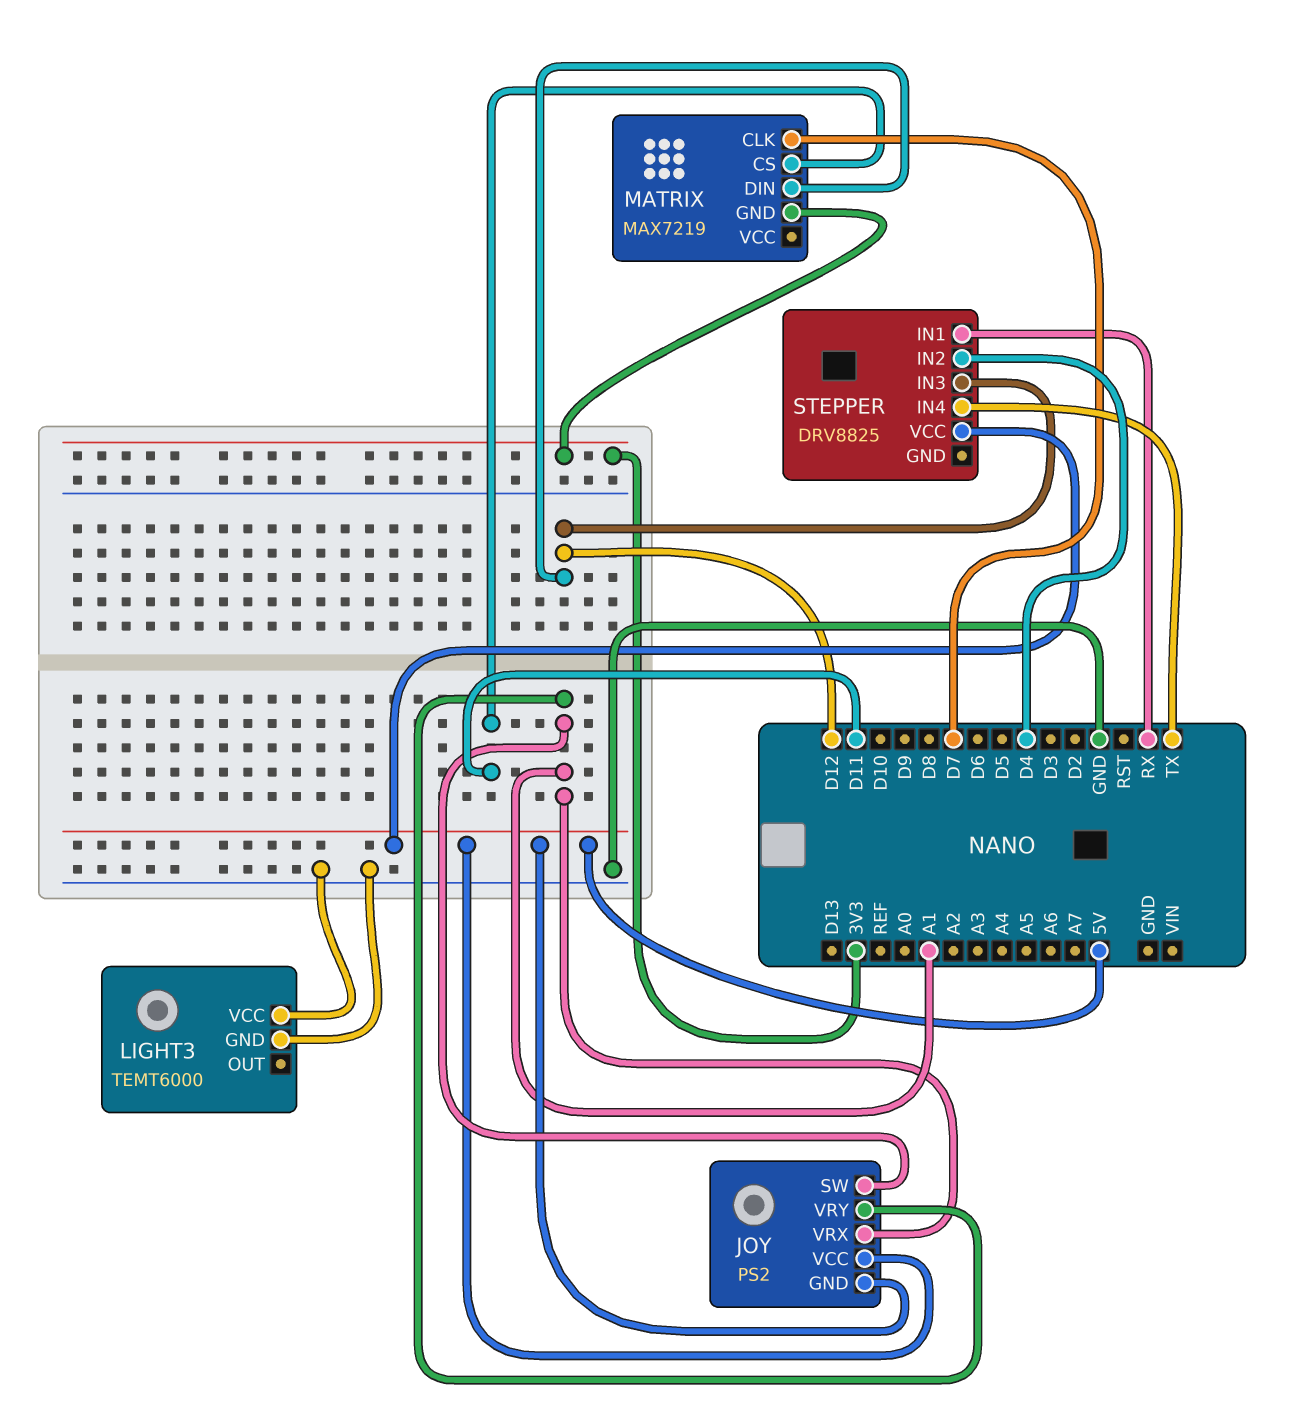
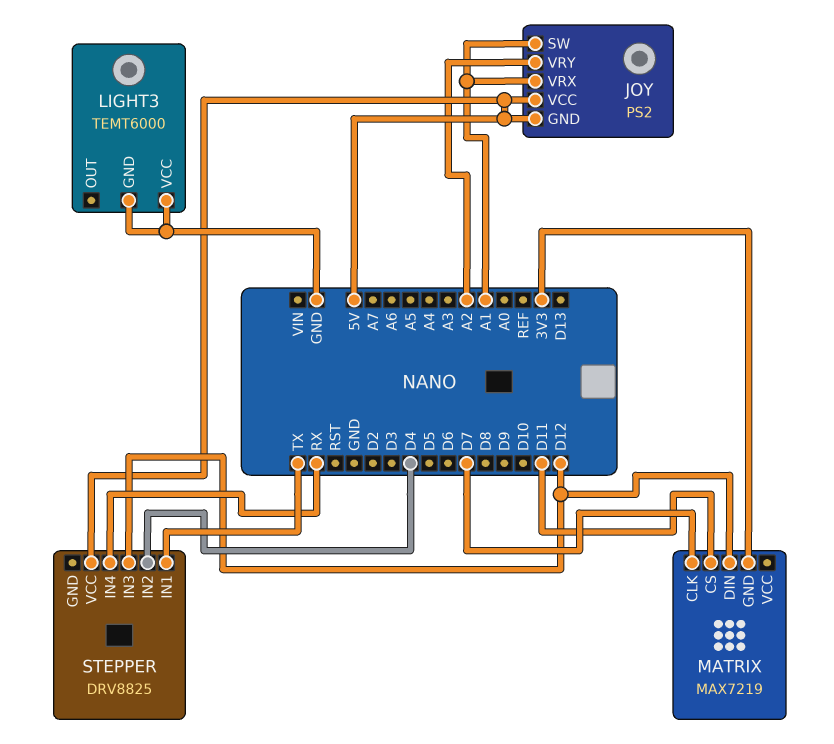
JOY pin VRY: A1 -> A2
STEPPER pin IN1: RX -> TX
STEPPER pin IN4: TX -> RX

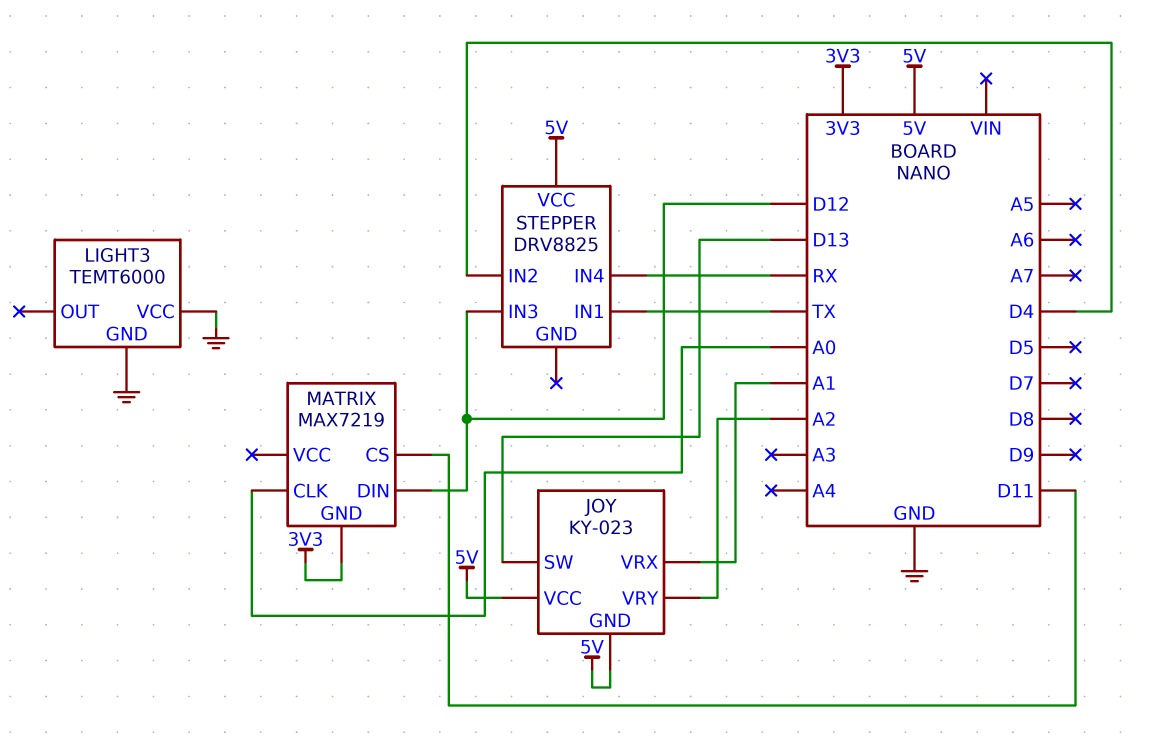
JOY: PS2 -> KY-023
JOY pin SW: A1 -> D13
MATRIX pin CLK: D7 -> A0

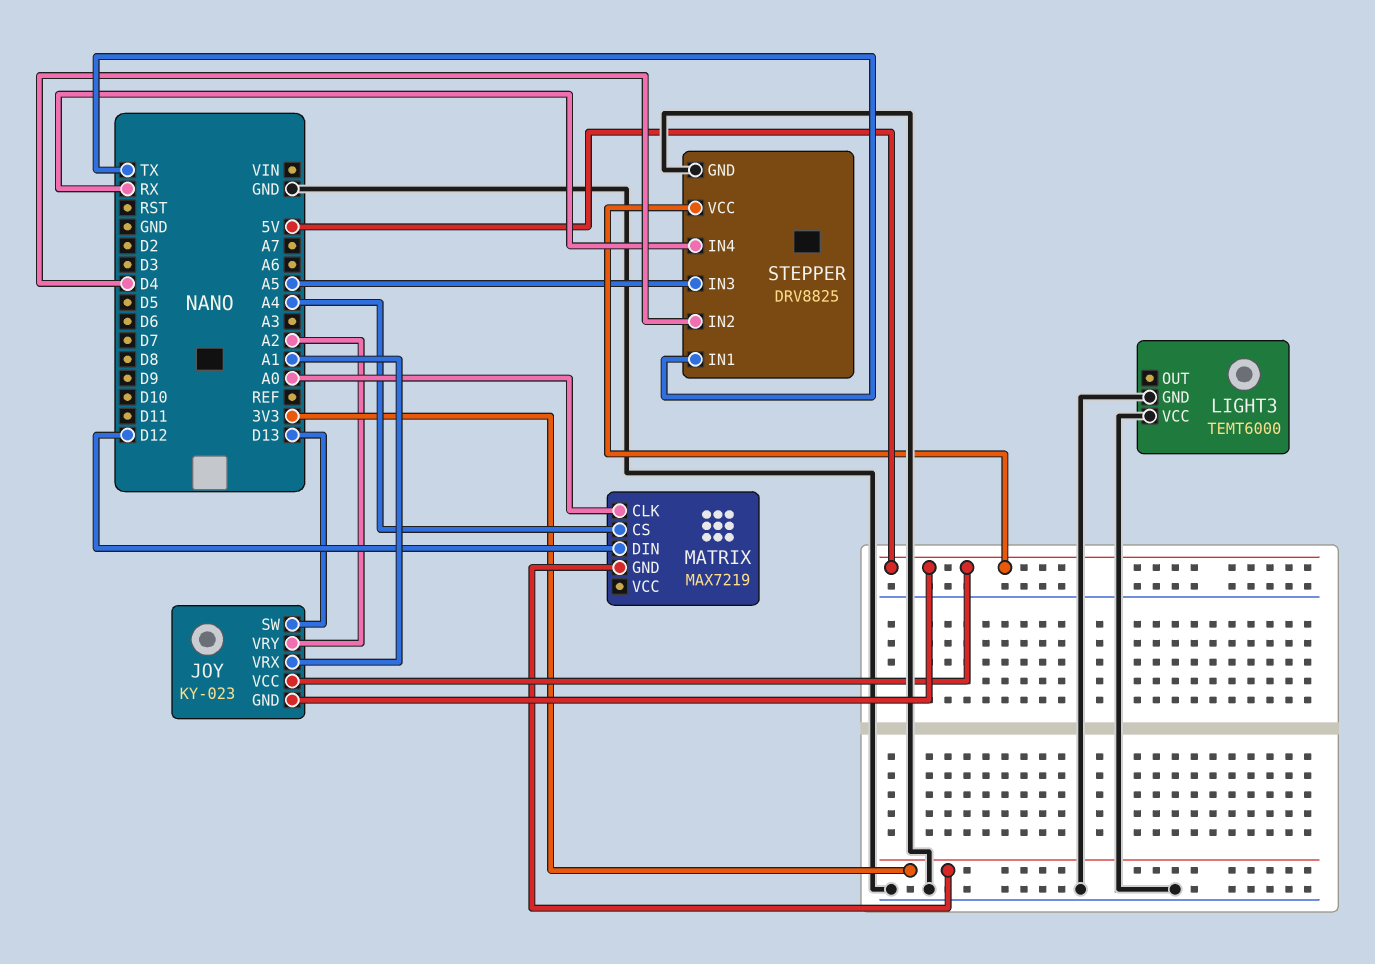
MATRIX pin CS: D11 -> A4
STEPPER pin GND: none -> GND
STEPPER pin IN3: D12 -> A5

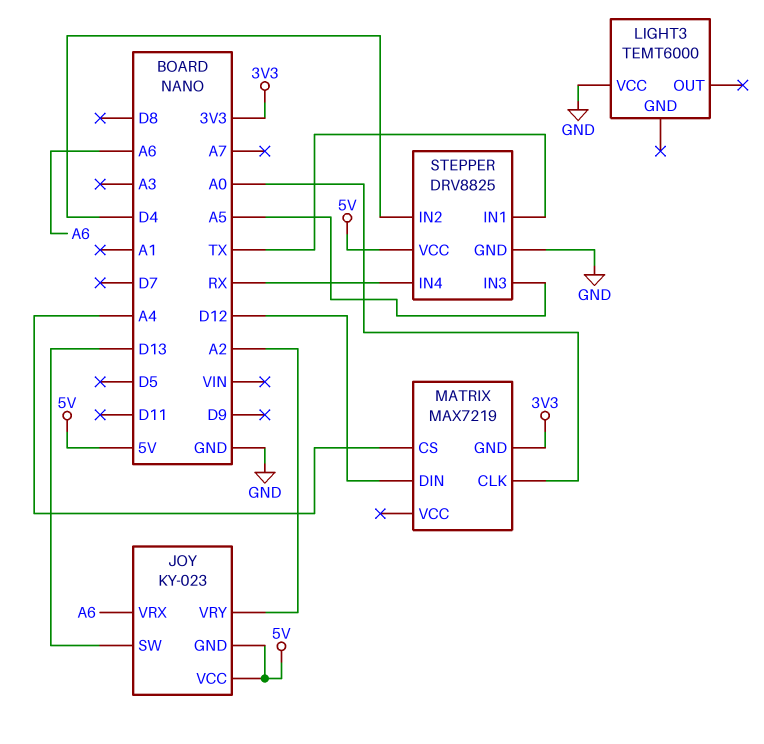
JOY pin VRX: A1 -> A6
LIGHT3 pin GND: GND -> none

